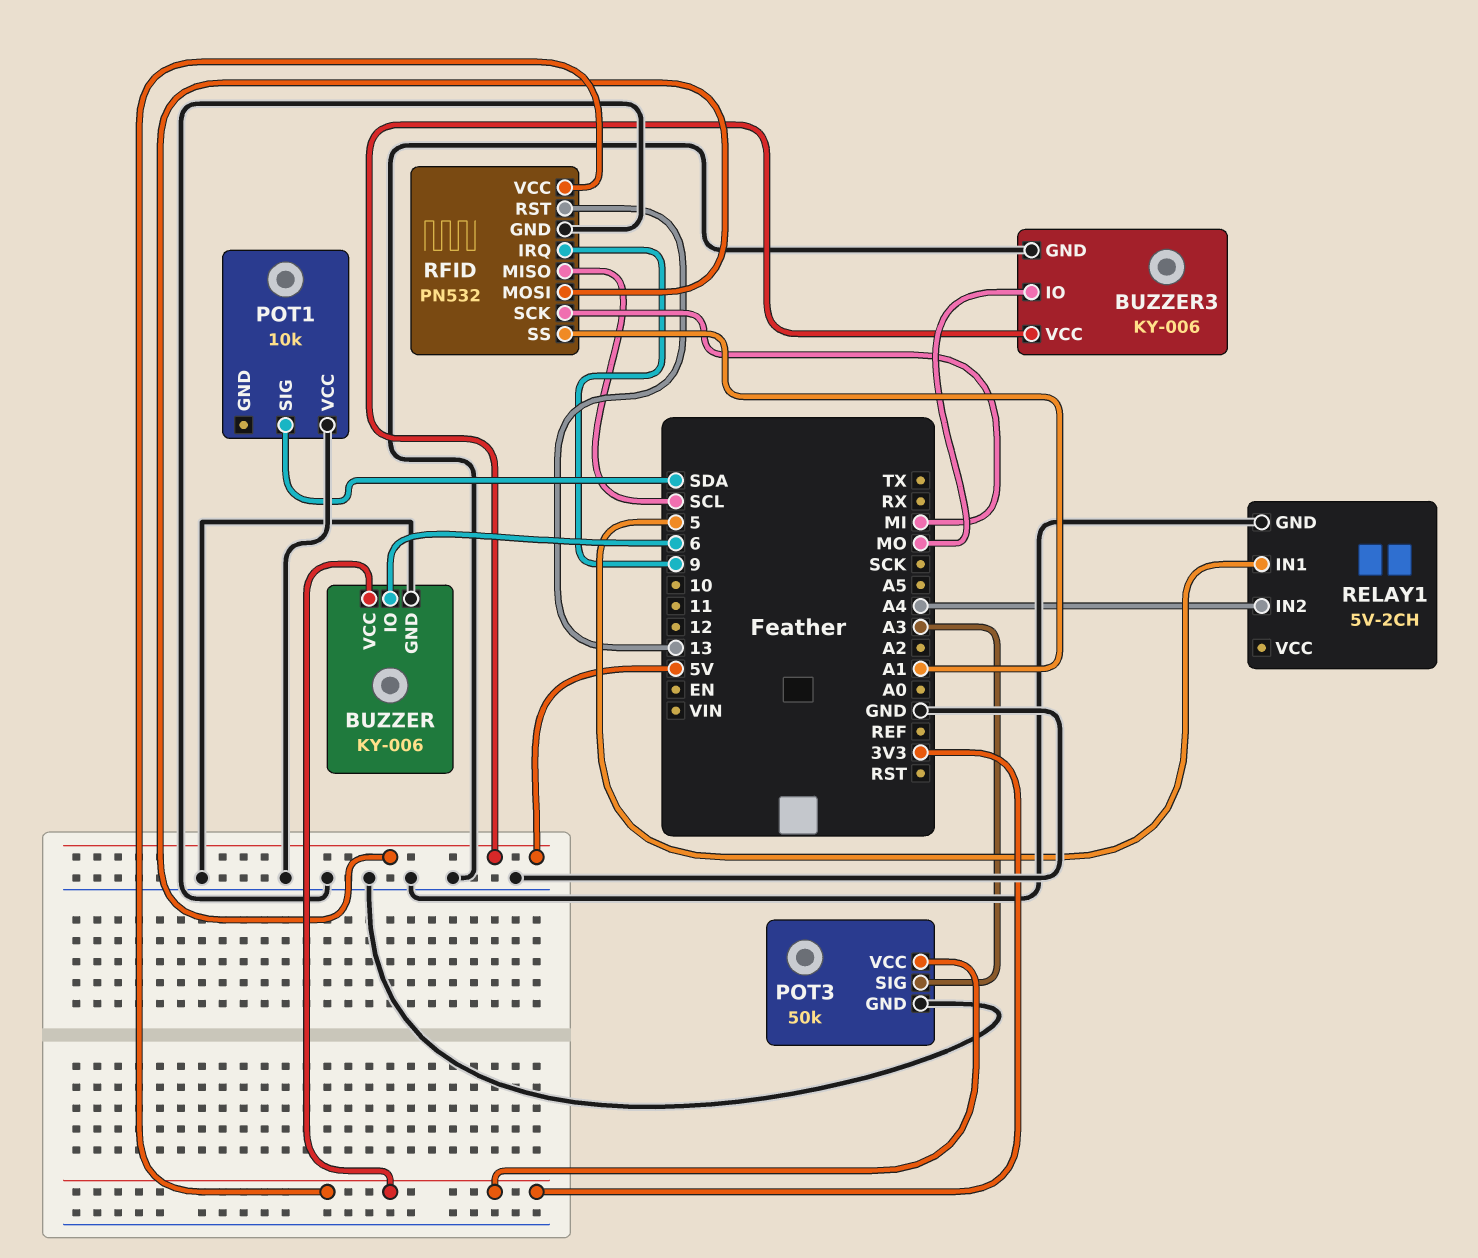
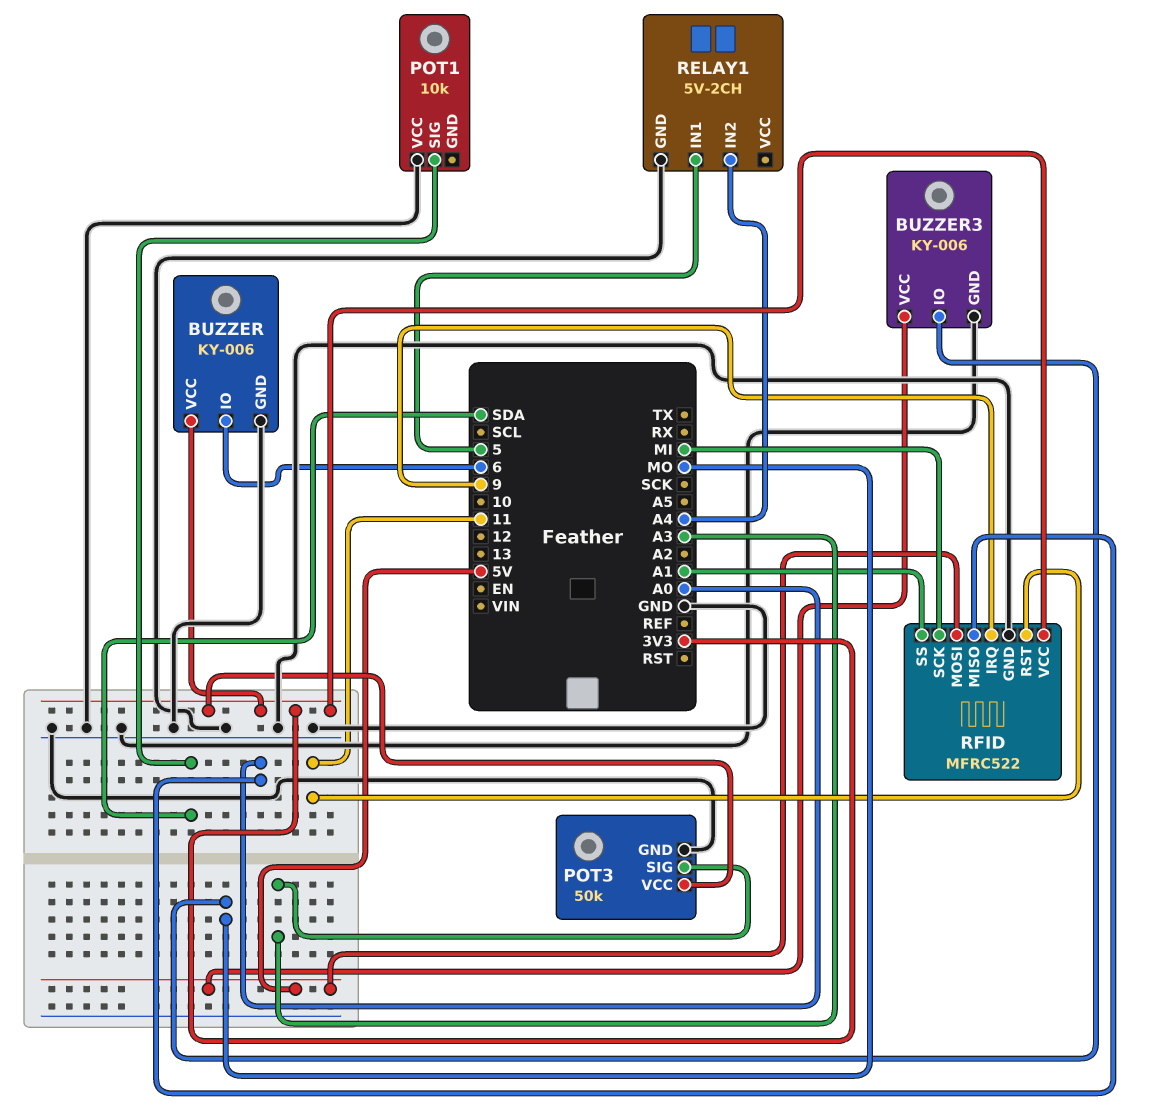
RFID: PN532 -> MFRC522
RFID pin MISO: SCL -> A0
RFID pin RST: 13 -> 11

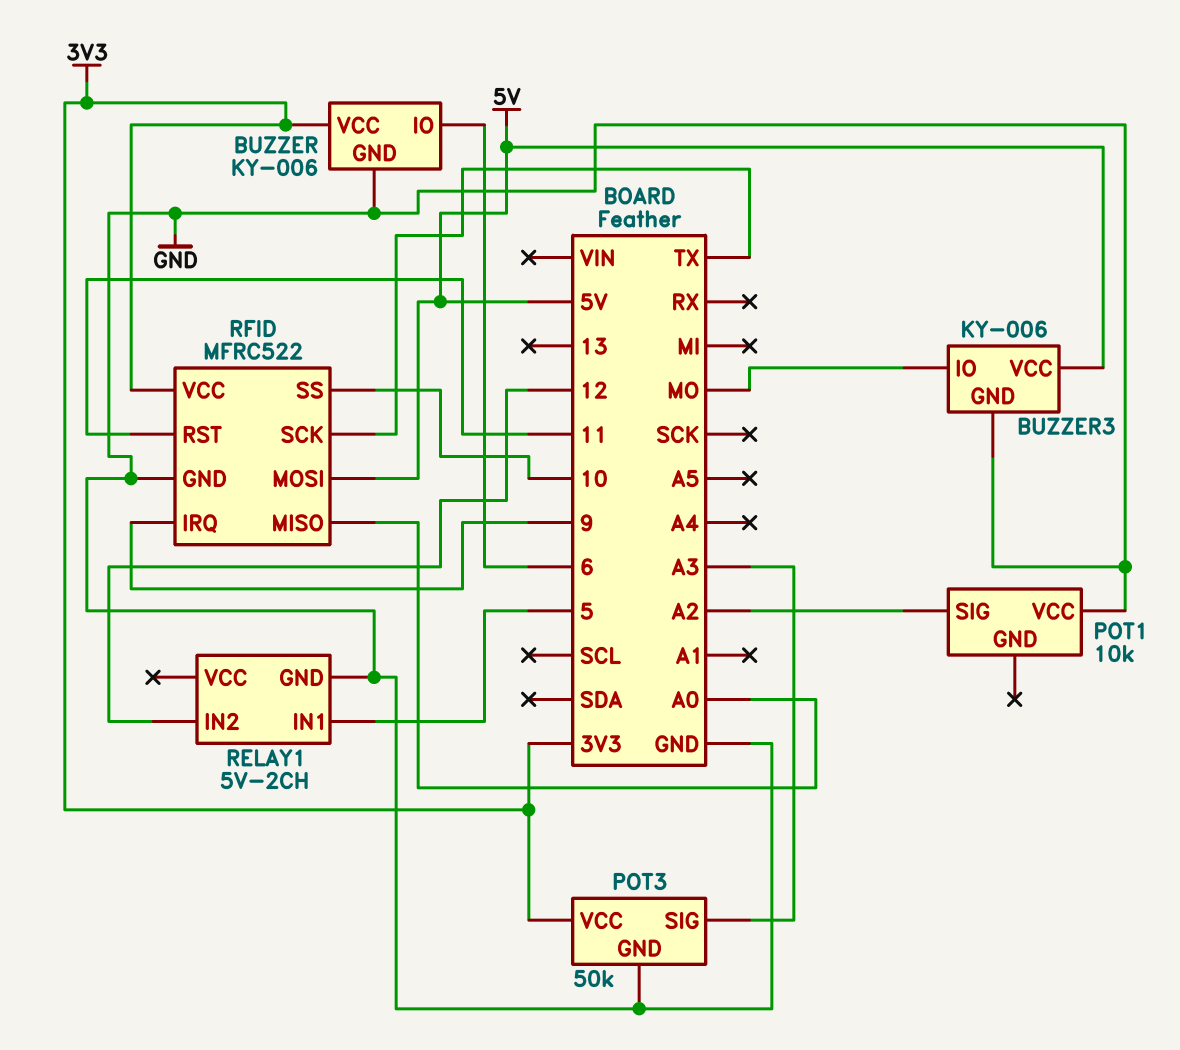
POT1 pin SIG: SDA -> A2
RELAY1 pin IN2: A4 -> 12
RFID pin SCK: MI -> TX
RFID pin SS: A1 -> 10

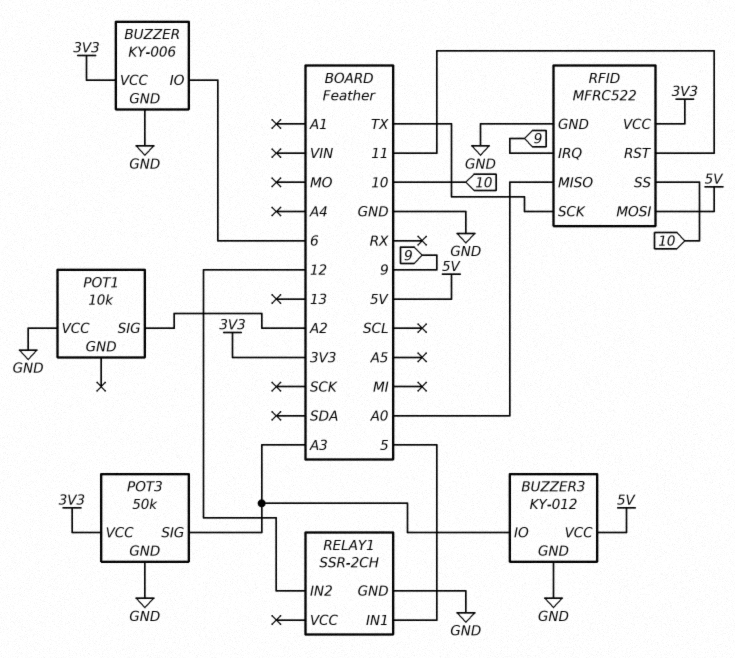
BUZZER3: KY-006 -> KY-012
BUZZER3 pin IO: MO -> A3
RELAY1: 5V-2CH -> SSR-2CH

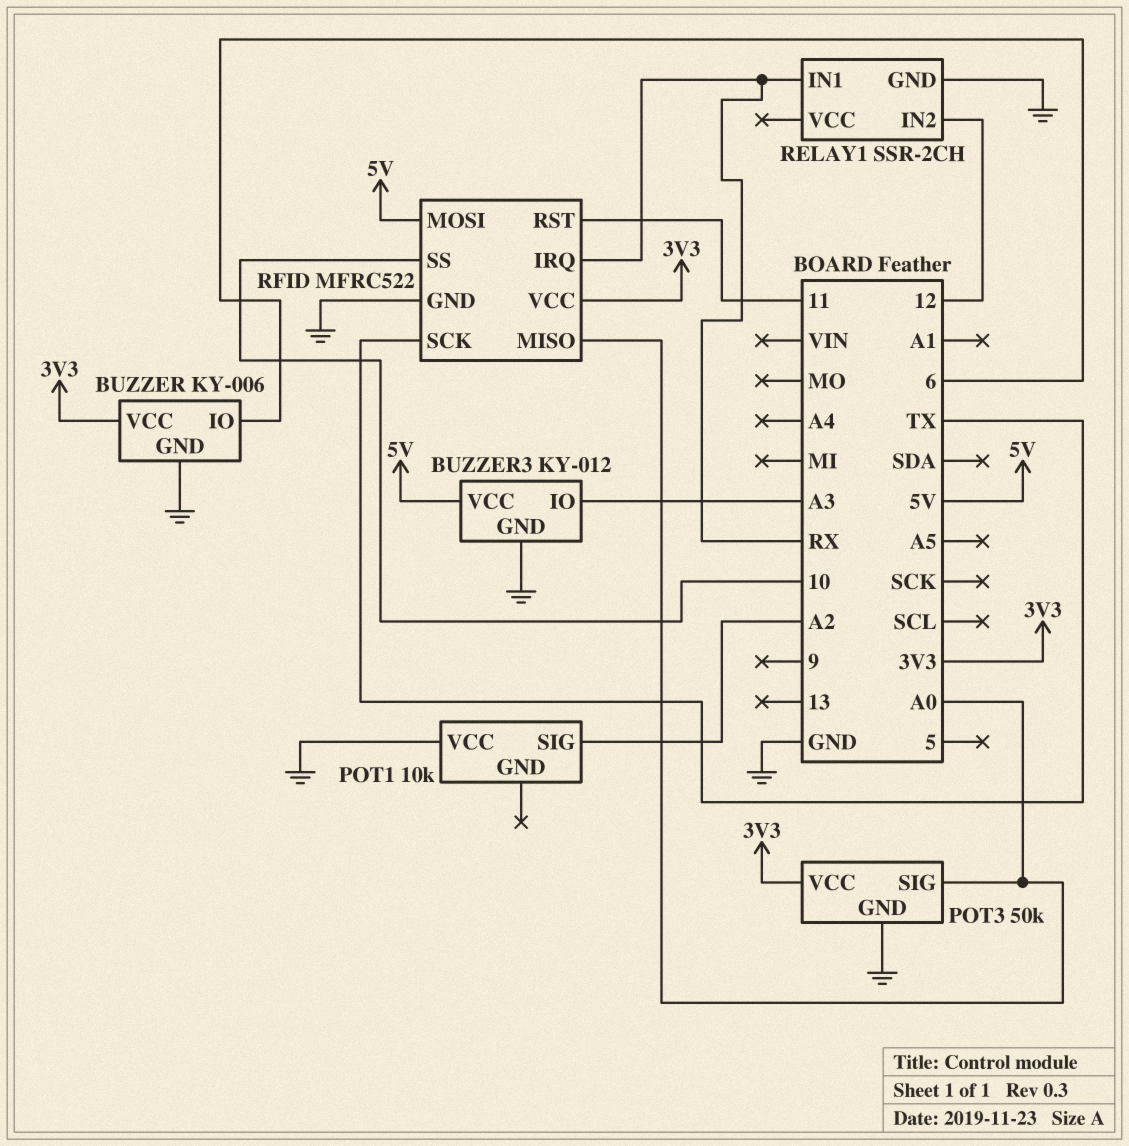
POT3 pin SIG: A3 -> A0
RELAY1 pin IN1: 5 -> RX
RFID pin IRQ: 9 -> RX

